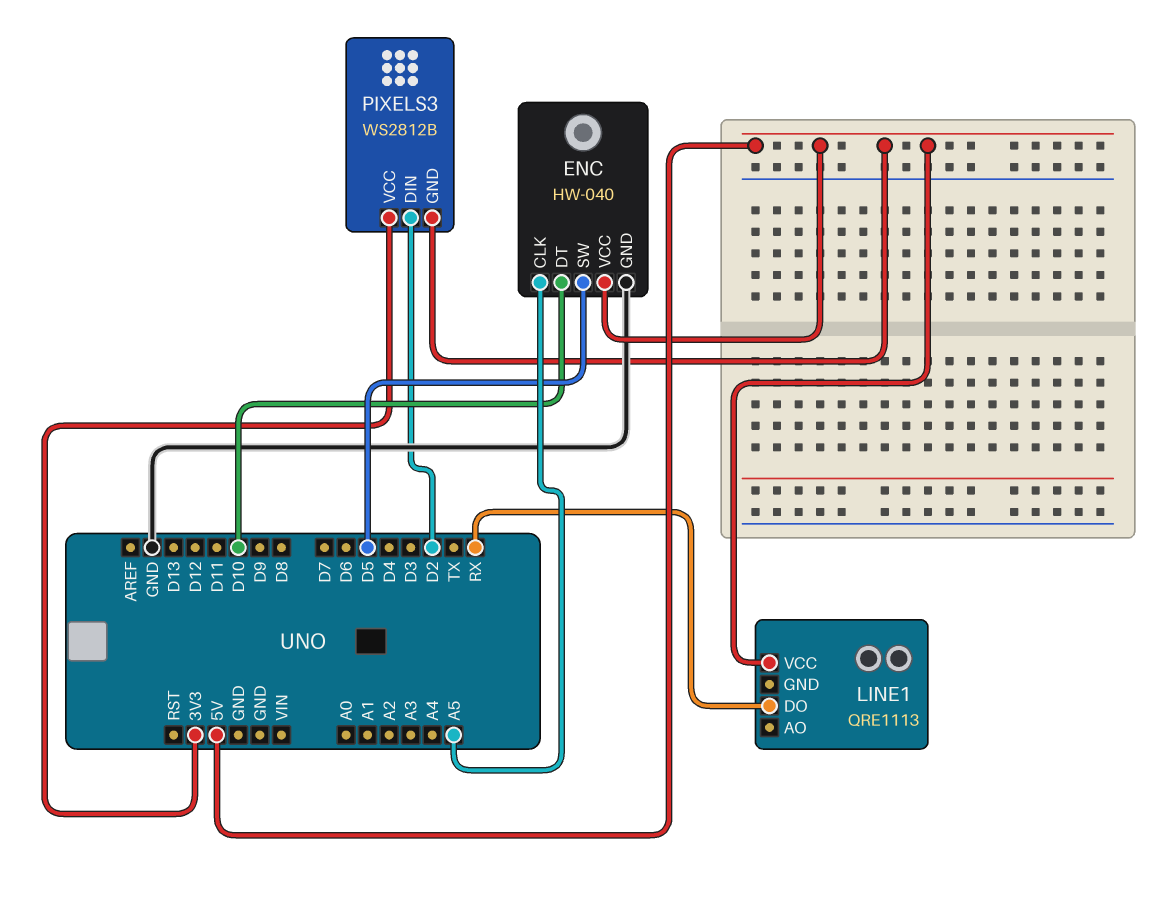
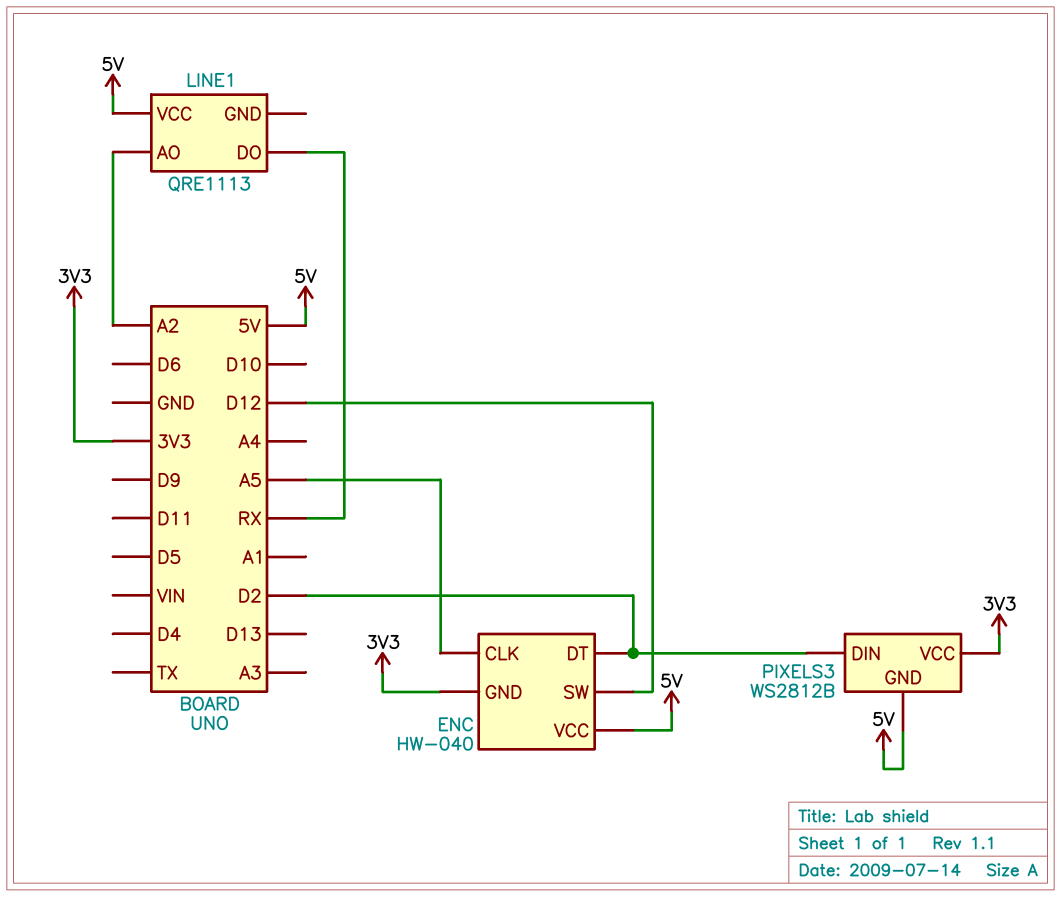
ENC pin DT: D10 -> D2
ENC pin GND: GND -> 3V3
ENC pin SW: D5 -> D12
LINE1 pin AO: none -> A2

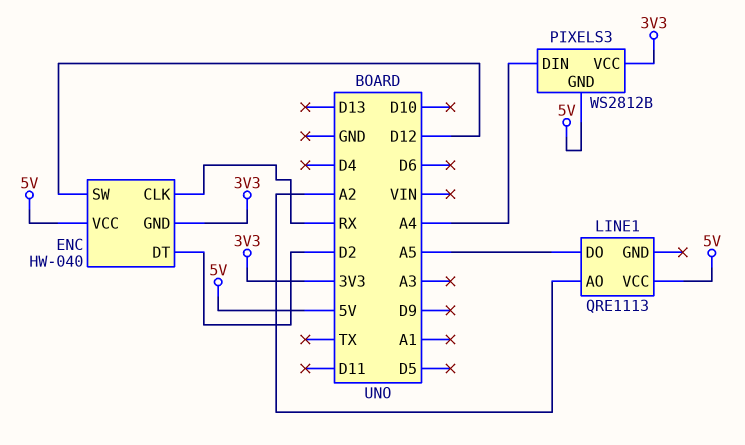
ENC pin CLK: A5 -> RX
LINE1 pin DO: RX -> A5
PIXELS3 pin DIN: D2 -> A4

